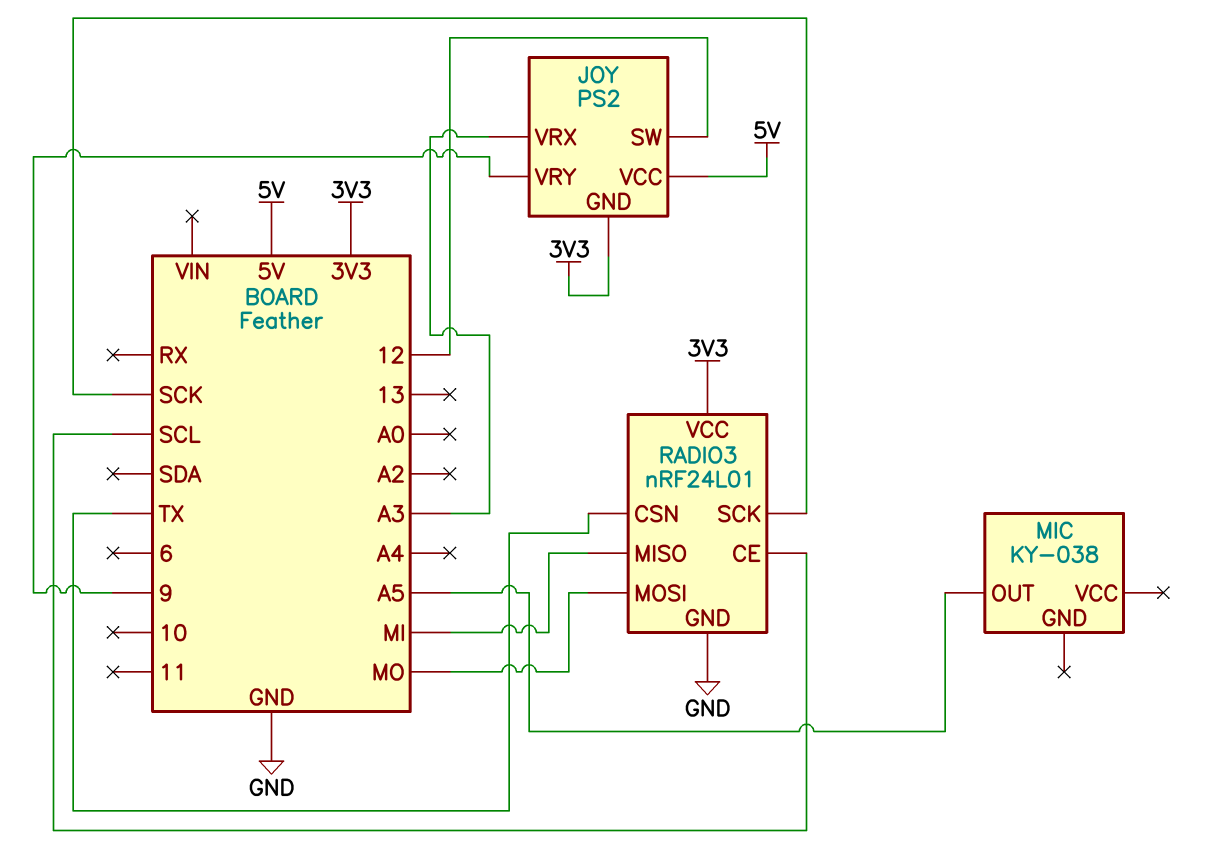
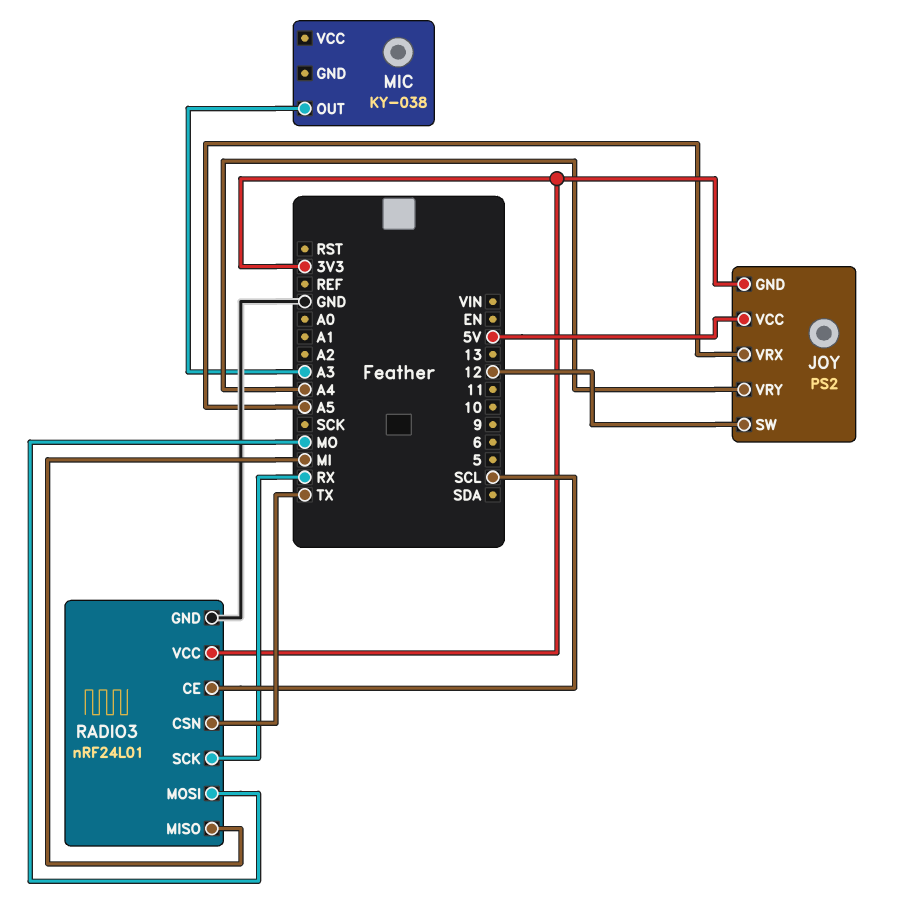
JOY pin VRX: A3 -> A5
JOY pin VRY: 9 -> A4
MIC pin OUT: A5 -> A3
RADIO3 pin SCK: SCK -> RX

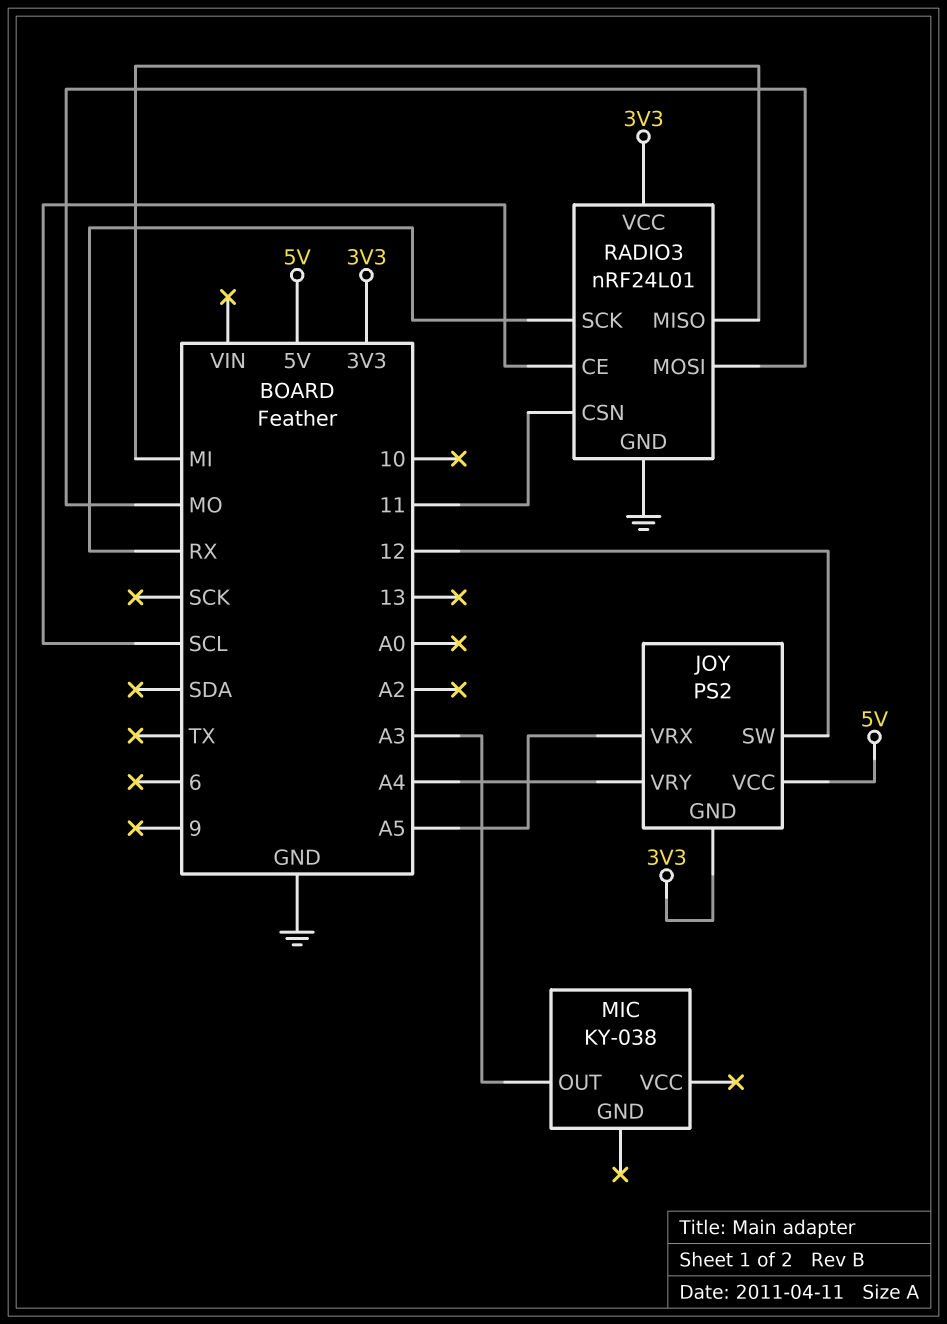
RADIO3 pin CSN: TX -> 11

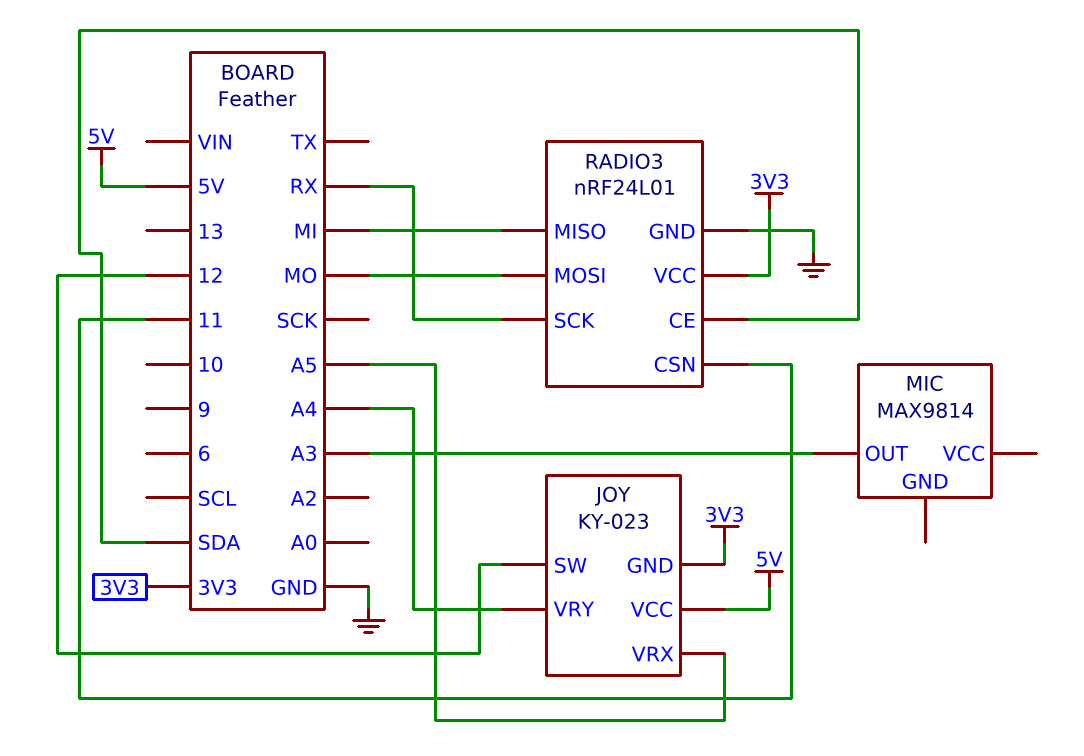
JOY: PS2 -> KY-023
MIC: KY-038 -> MAX9814
RADIO3 pin CE: SCL -> SDA

